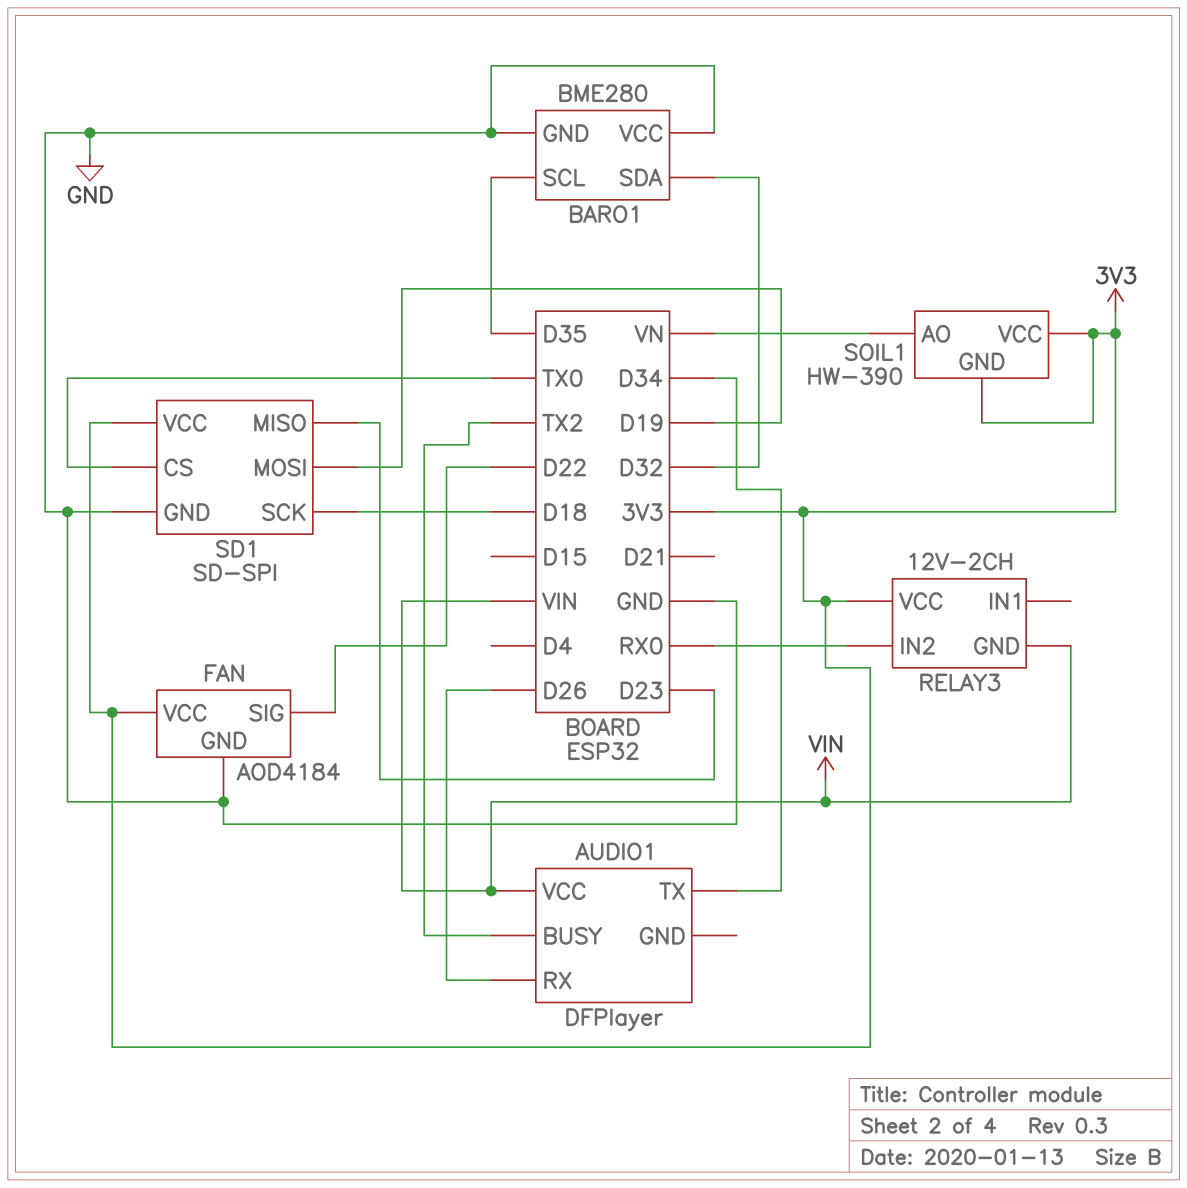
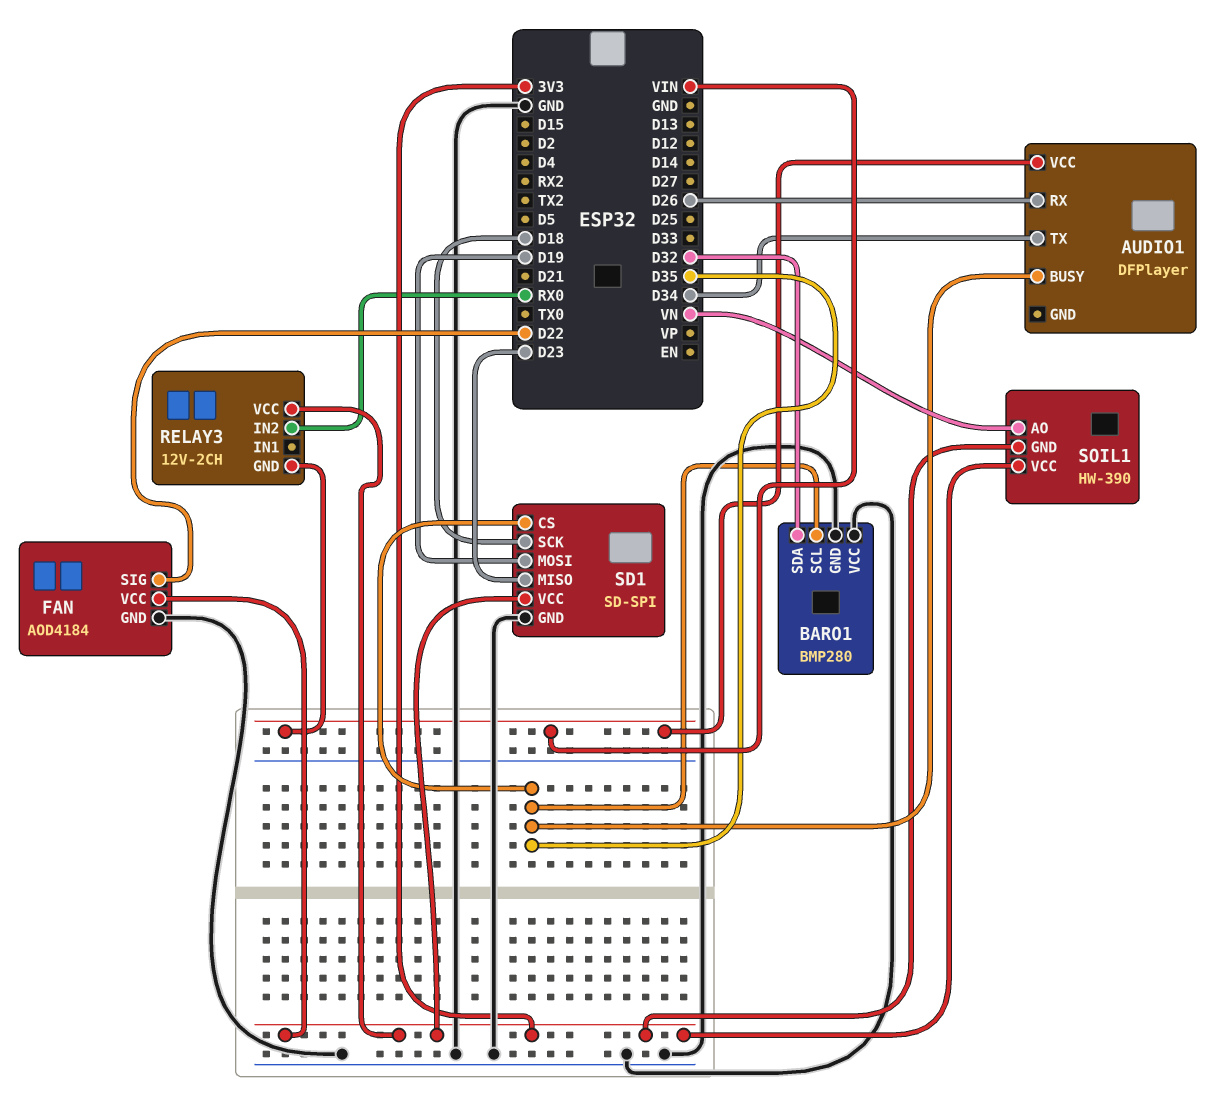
AUDIO1 pin BUSY: TX2 -> D35
BARO1: BME280 -> BMP280
SD1 pin CS: TX0 -> D35

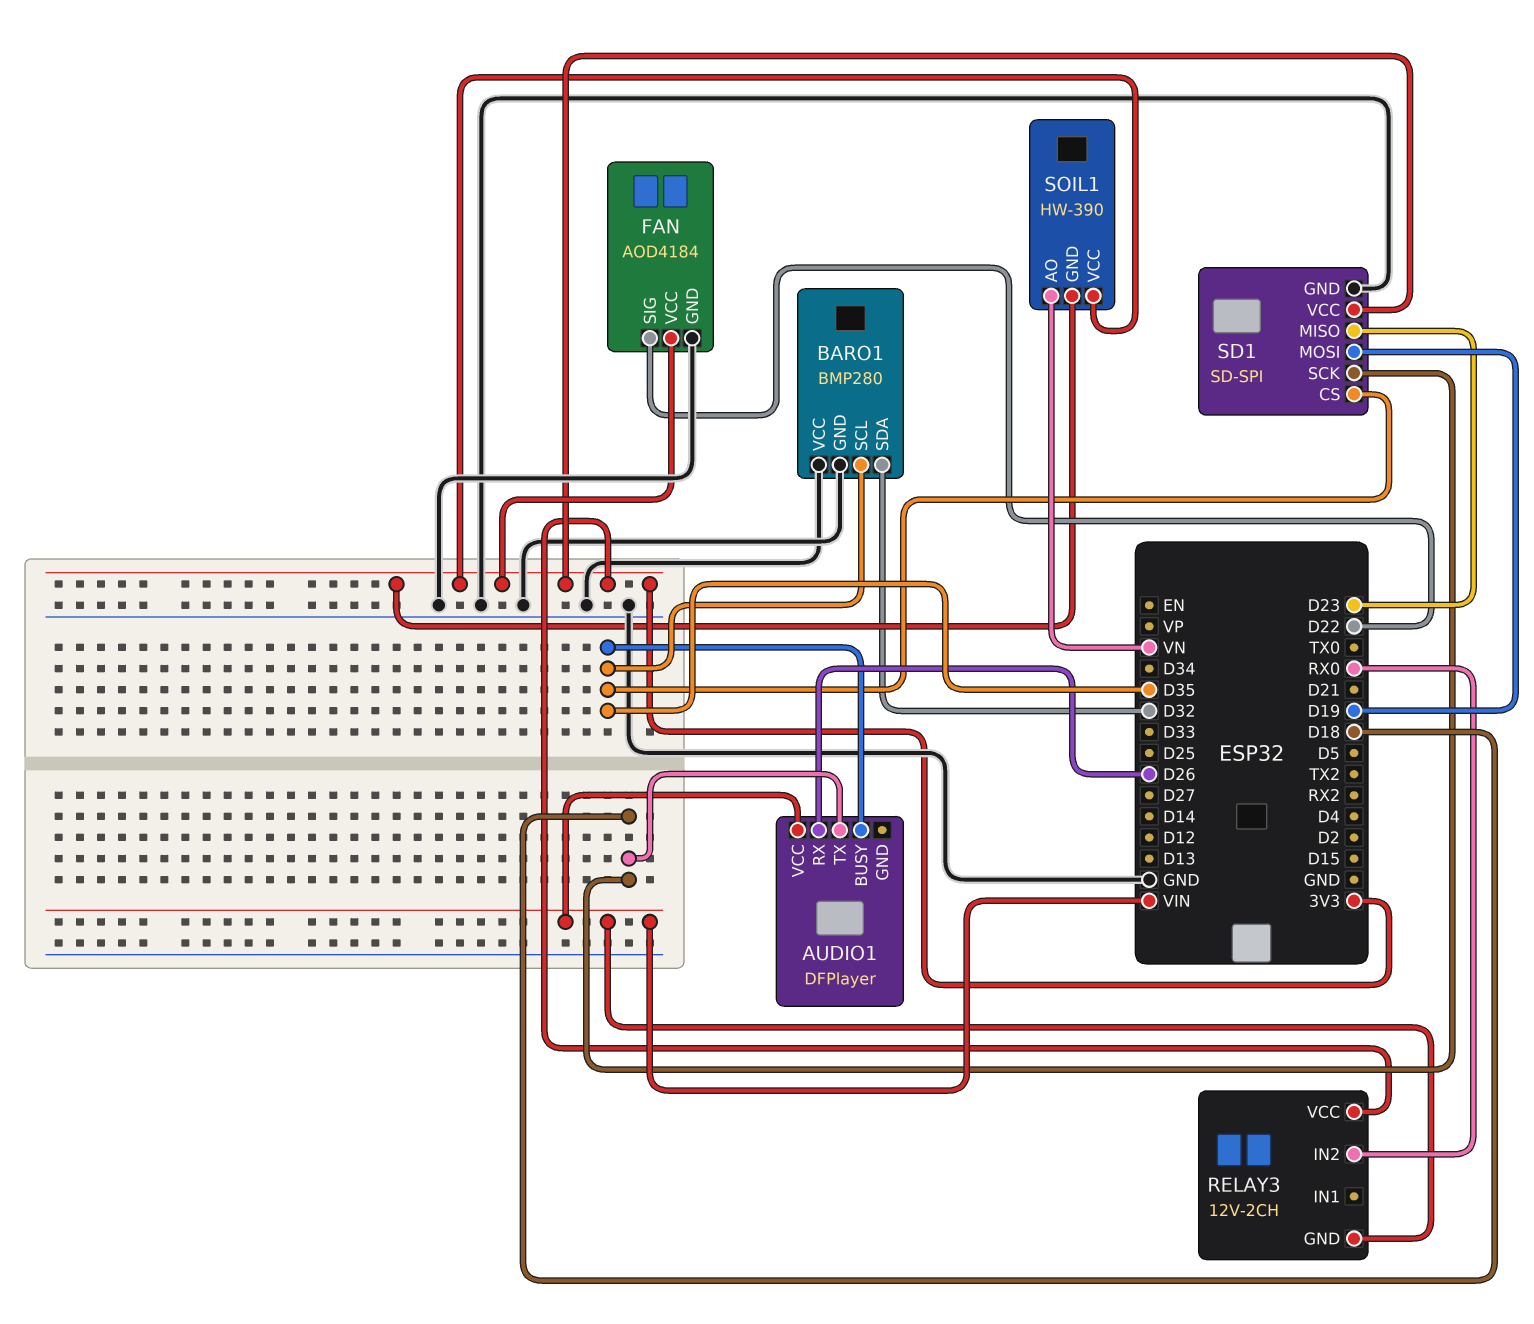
AUDIO1 pin TX: D34 -> D18

